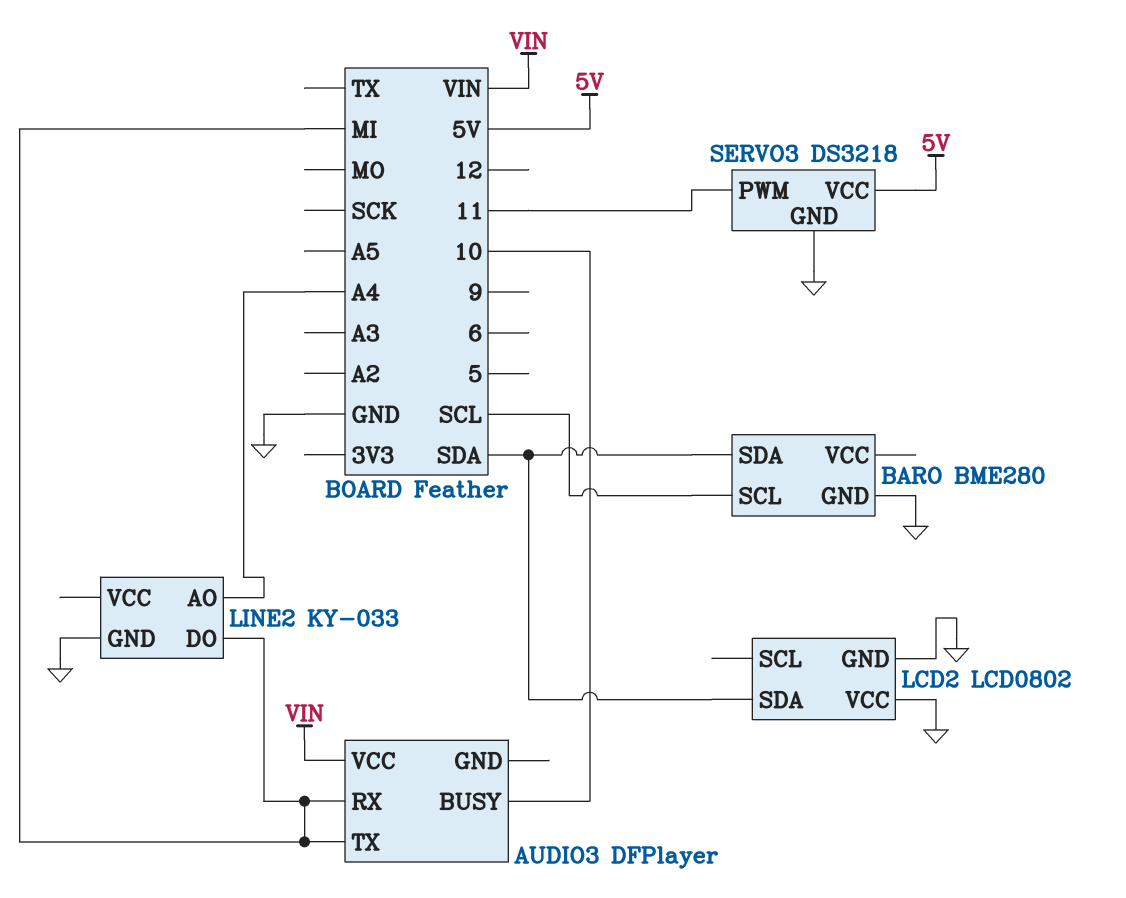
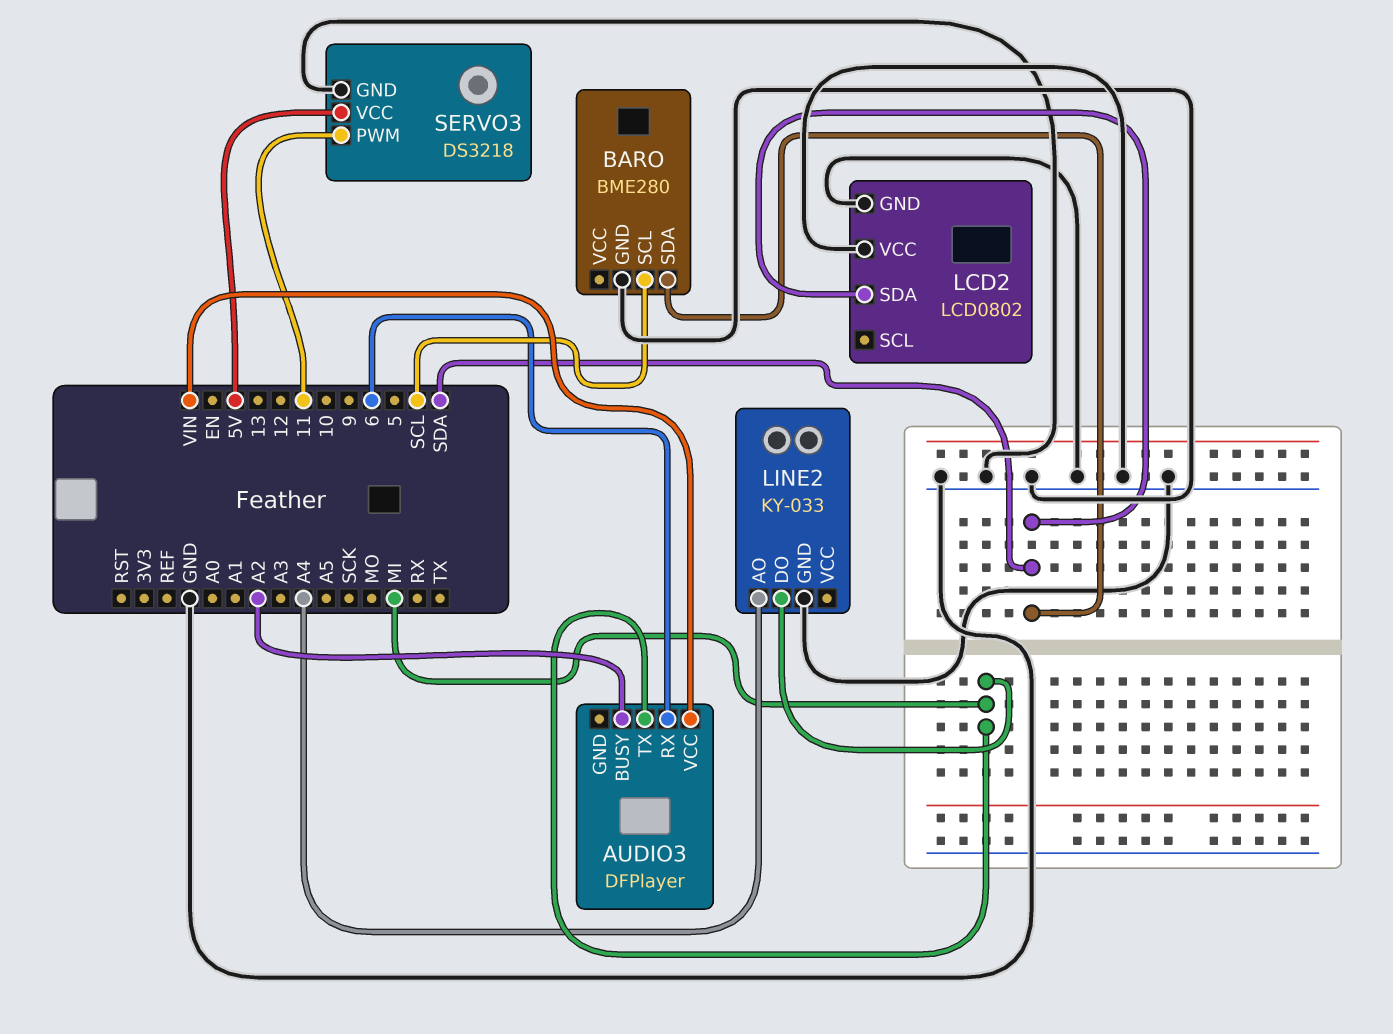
AUDIO3 pin BUSY: 10 -> A2
AUDIO3 pin RX: MI -> 6

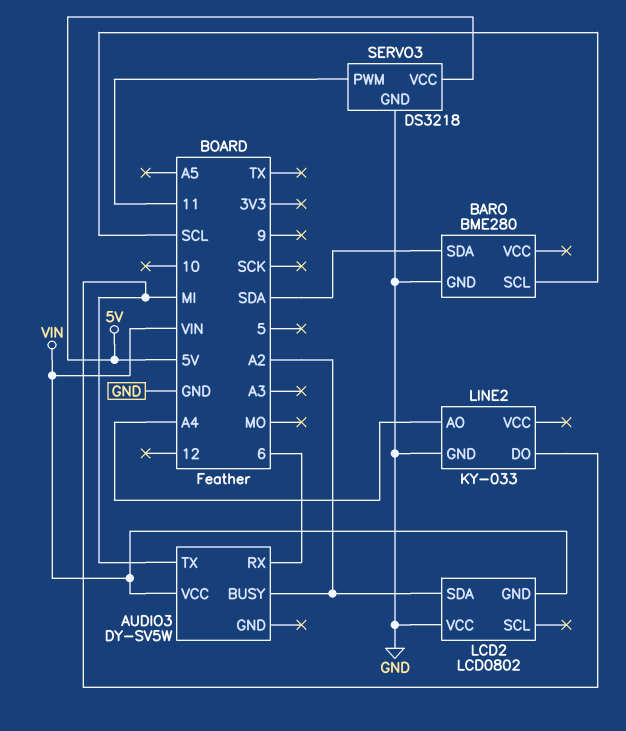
AUDIO3: DFPlayer -> DY-SV5W
LCD2 pin GND: GND -> VIN
LCD2 pin SDA: SDA -> A2

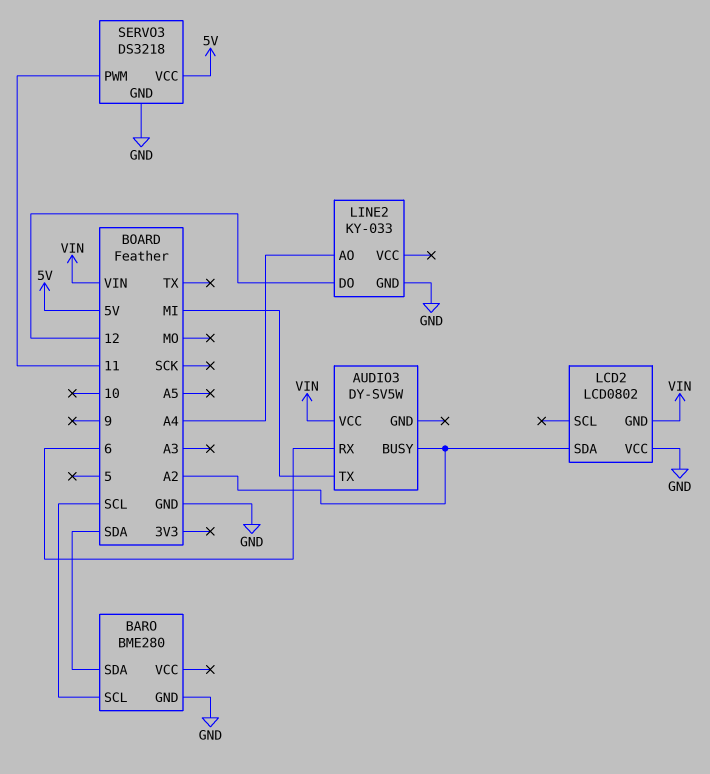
LINE2 pin DO: MI -> 12

